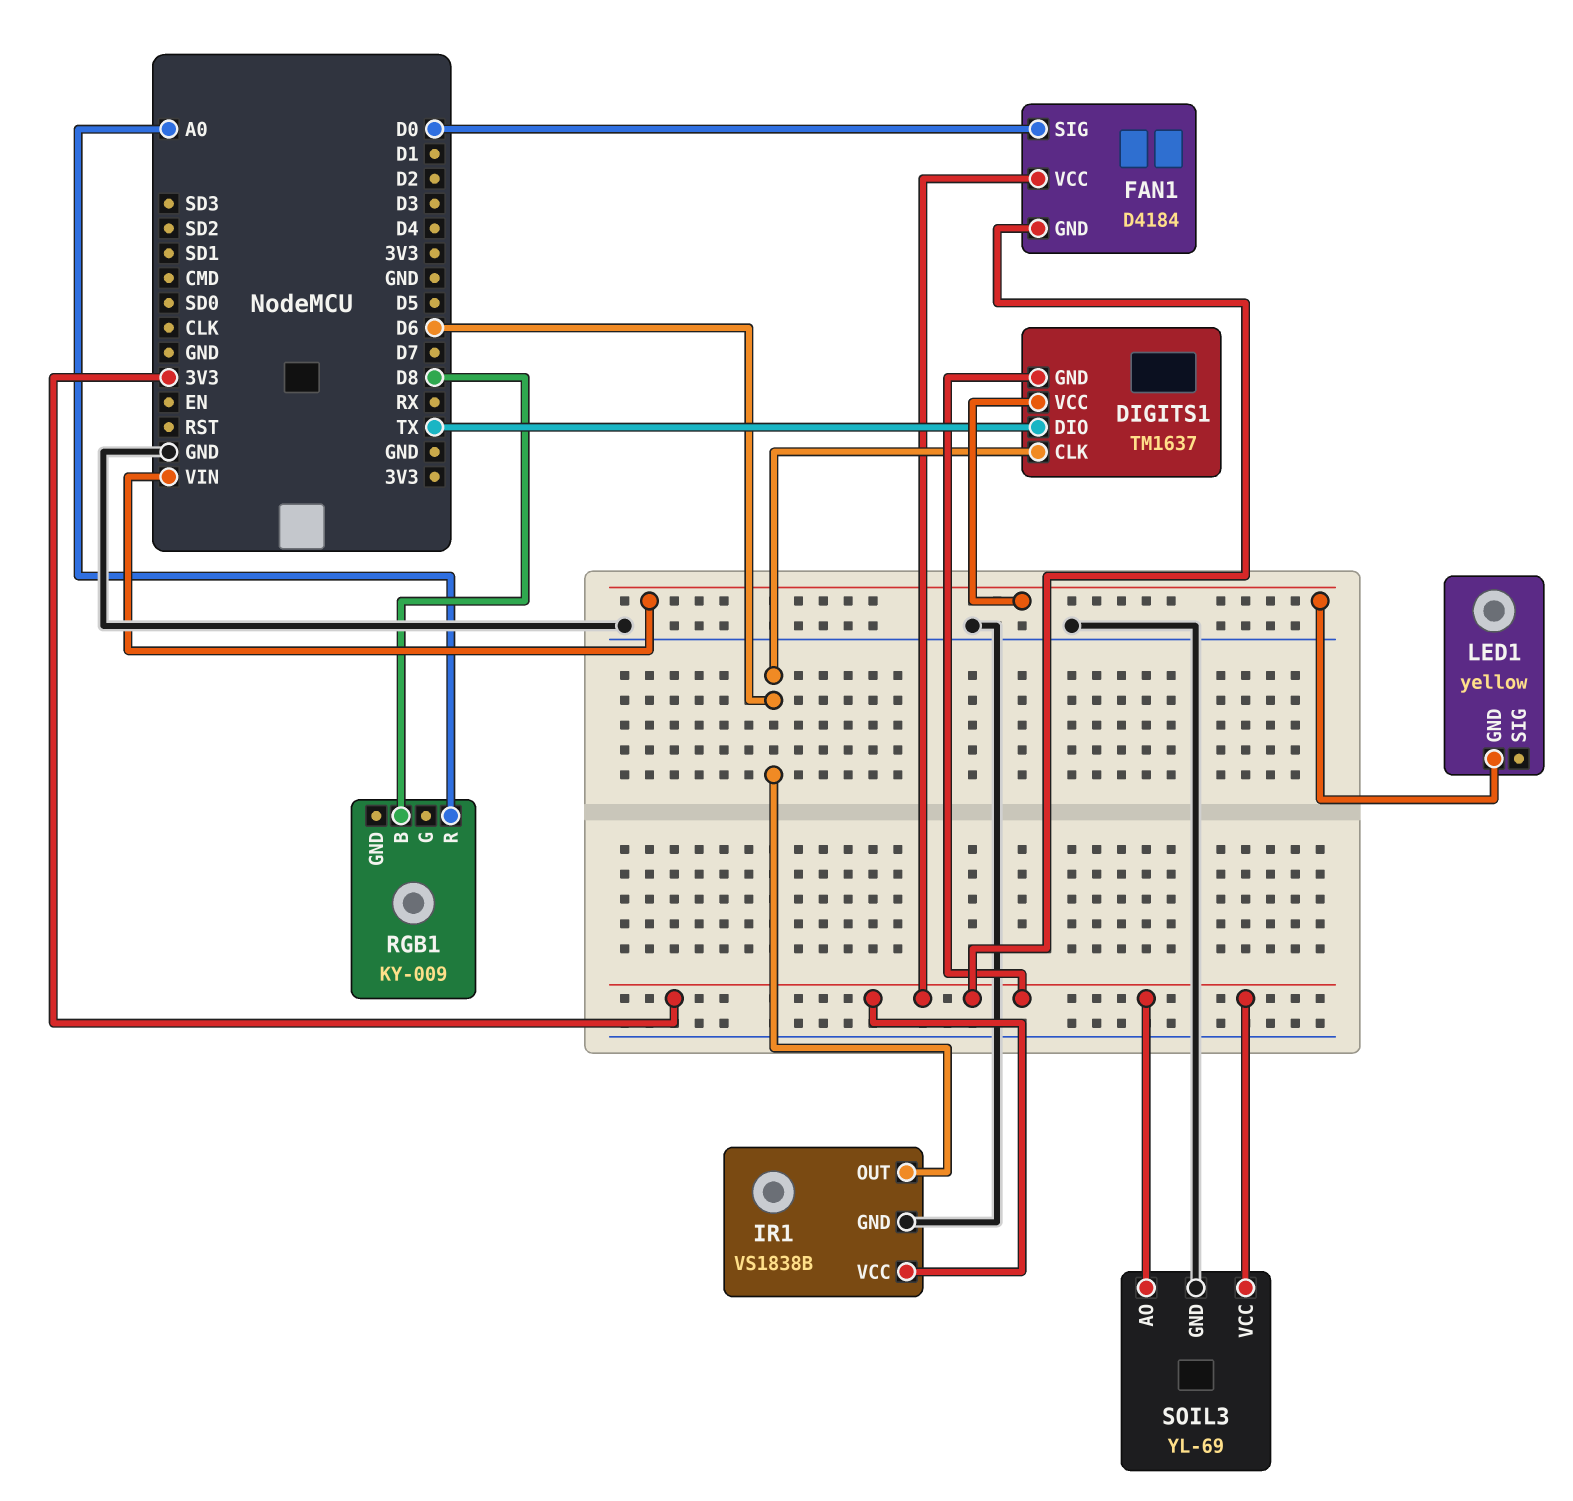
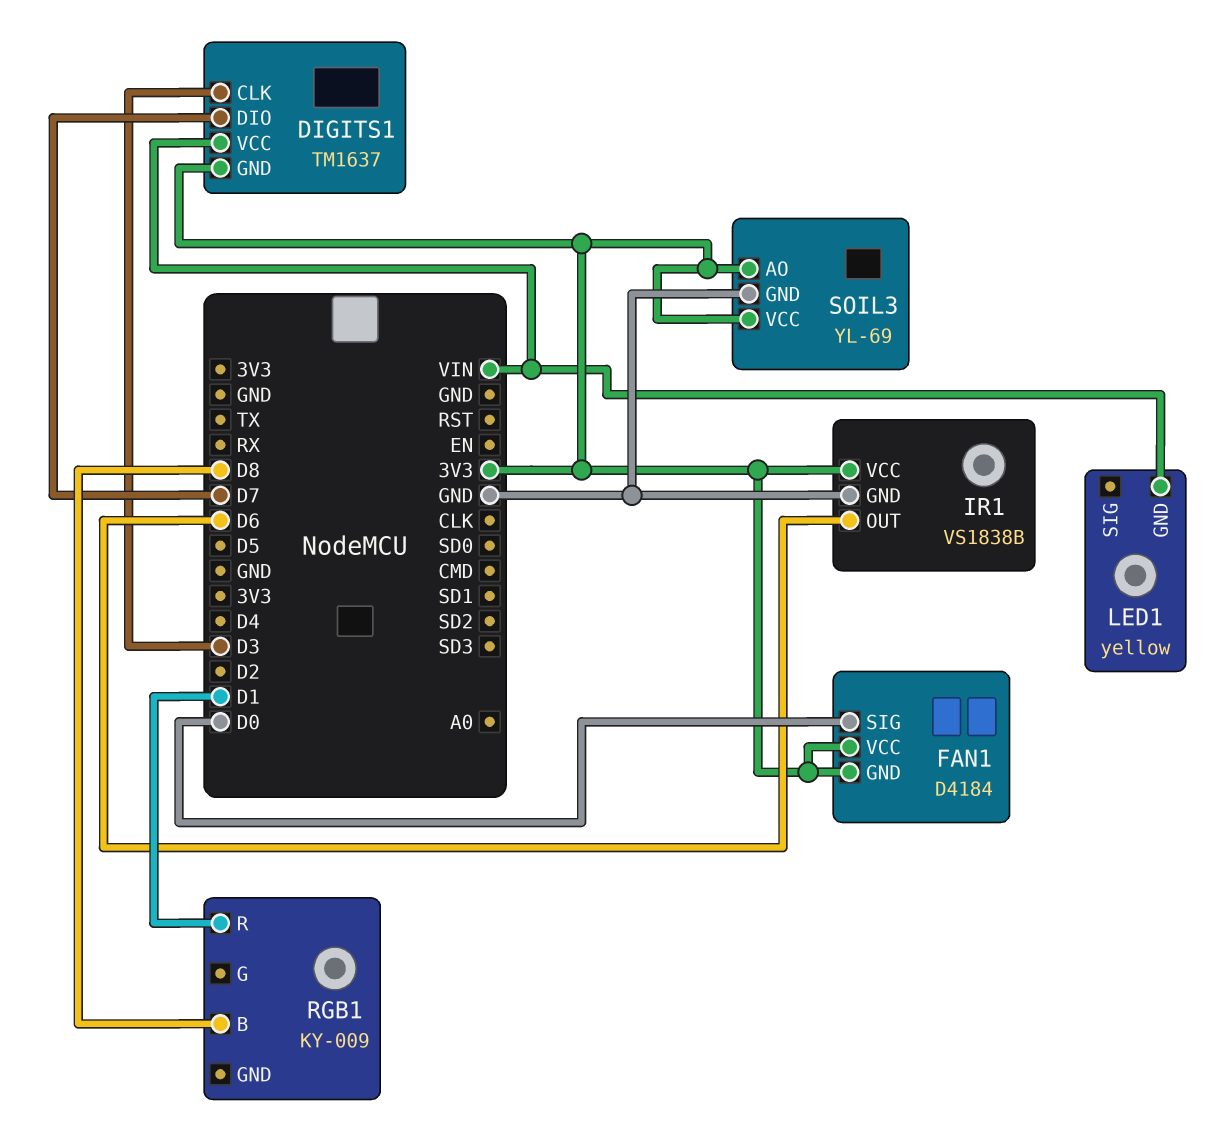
DIGITS1 pin CLK: D6 -> D3
DIGITS1 pin DIO: TX -> D7
RGB1 pin R: A0 -> D1

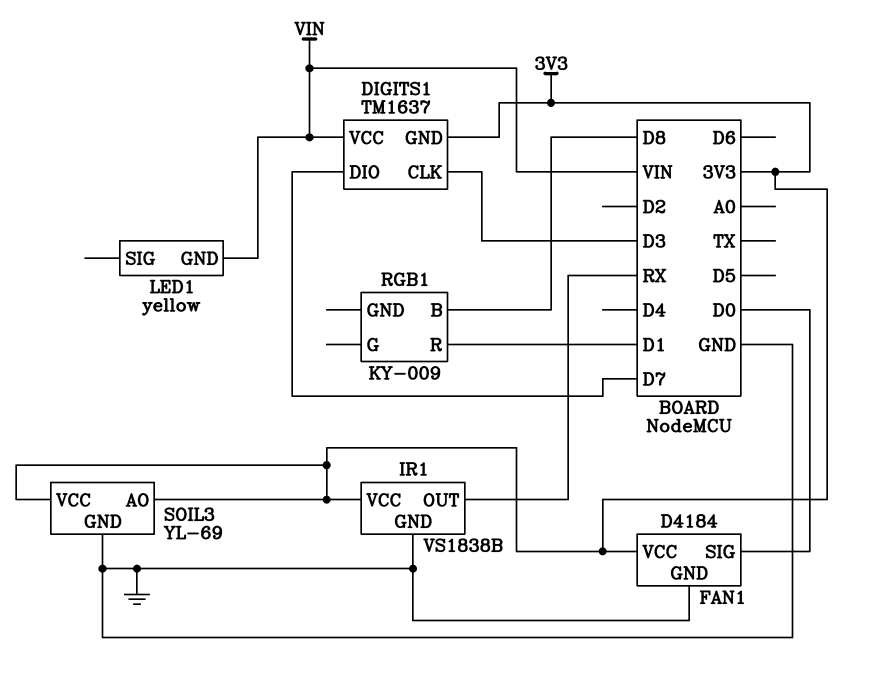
FAN1 pin GND: 3V3 -> GND
IR1 pin OUT: D6 -> RX

